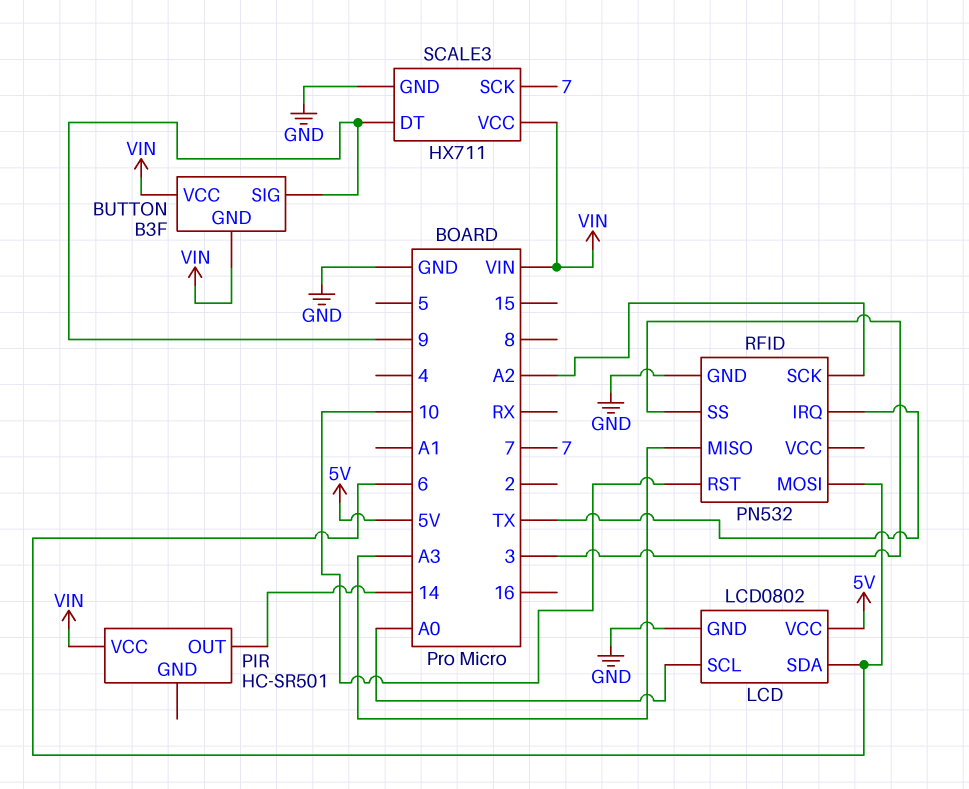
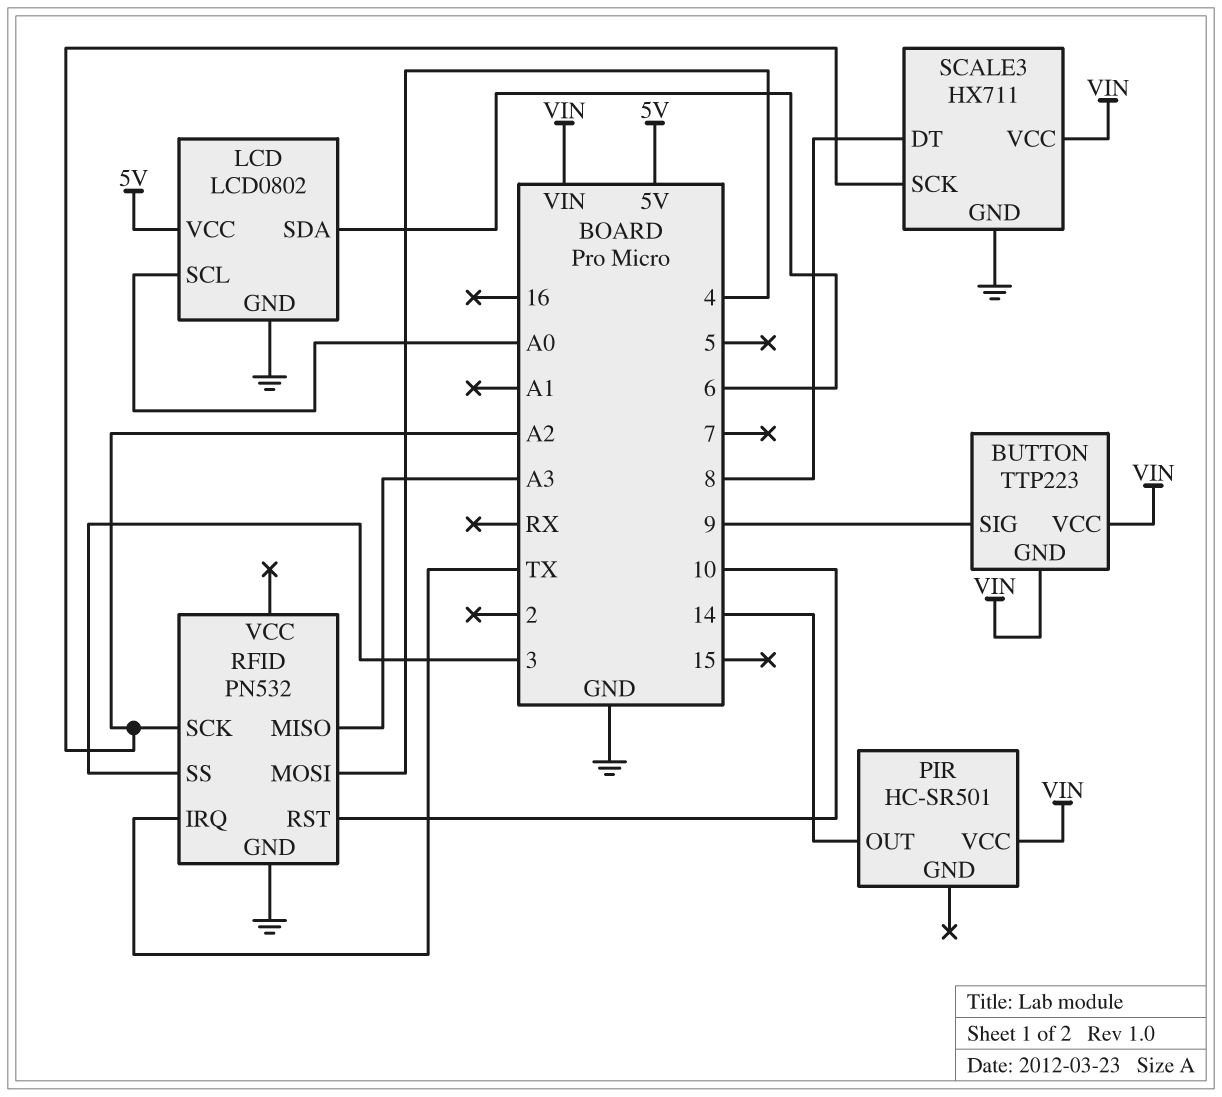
BUTTON: B3F -> TTP223
RFID pin MOSI: 6 -> 4
SCALE3 pin DT: 9 -> 8
SCALE3 pin SCK: 7 -> A2

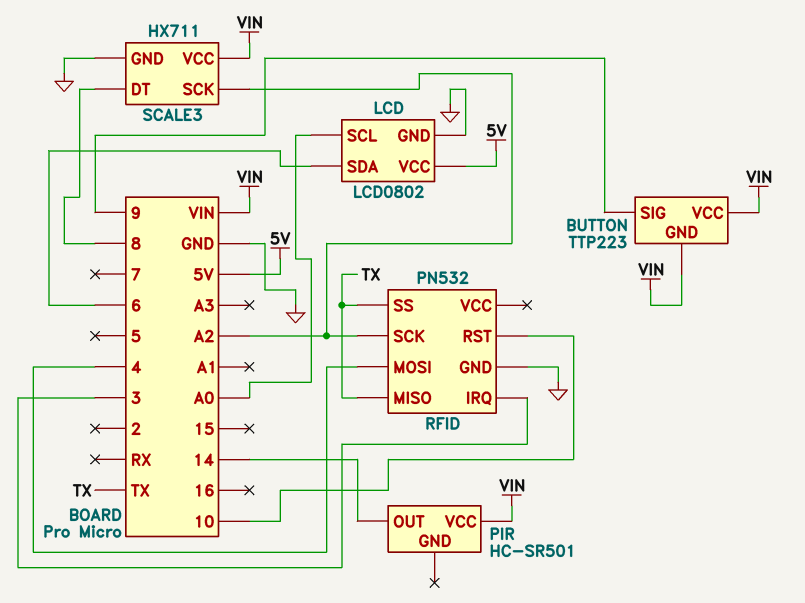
RFID pin IRQ: TX -> 3
RFID pin MISO: A3 -> TX
RFID pin SS: 3 -> TX

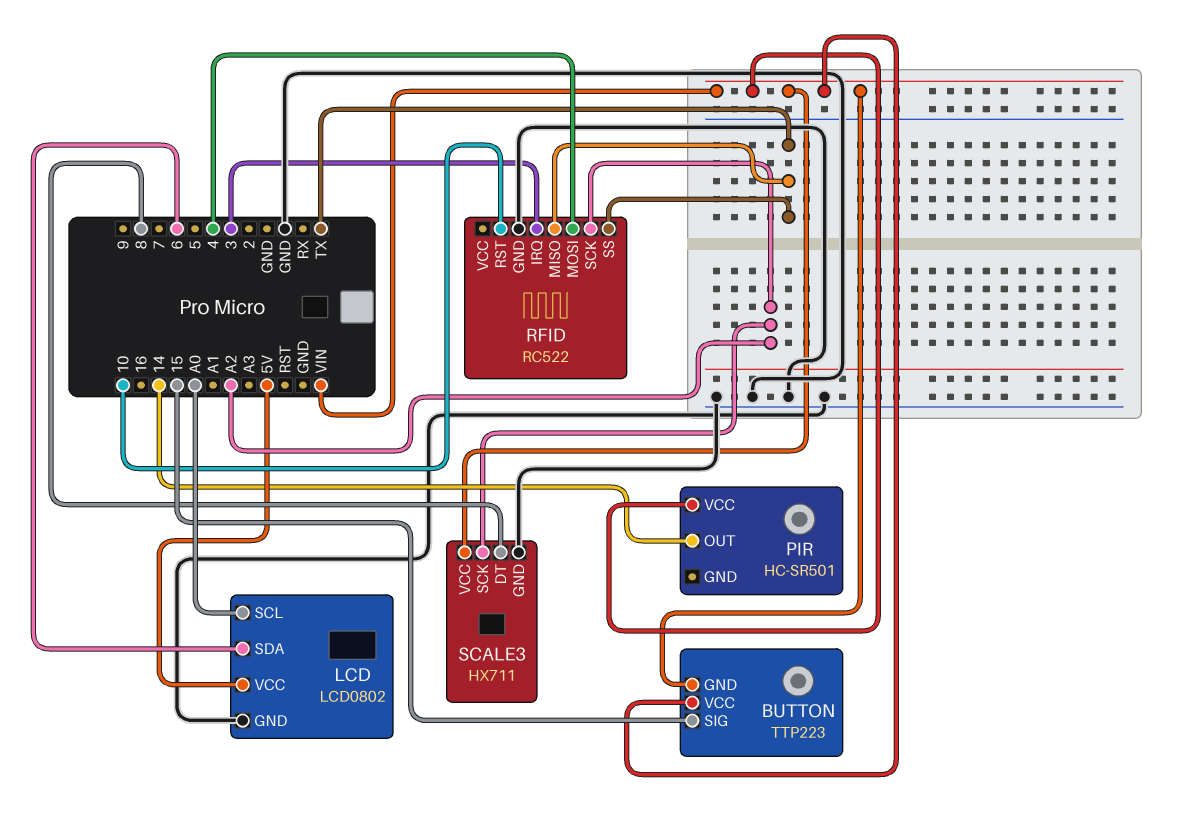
BUTTON pin SIG: 9 -> 15
RFID: PN532 -> RC522

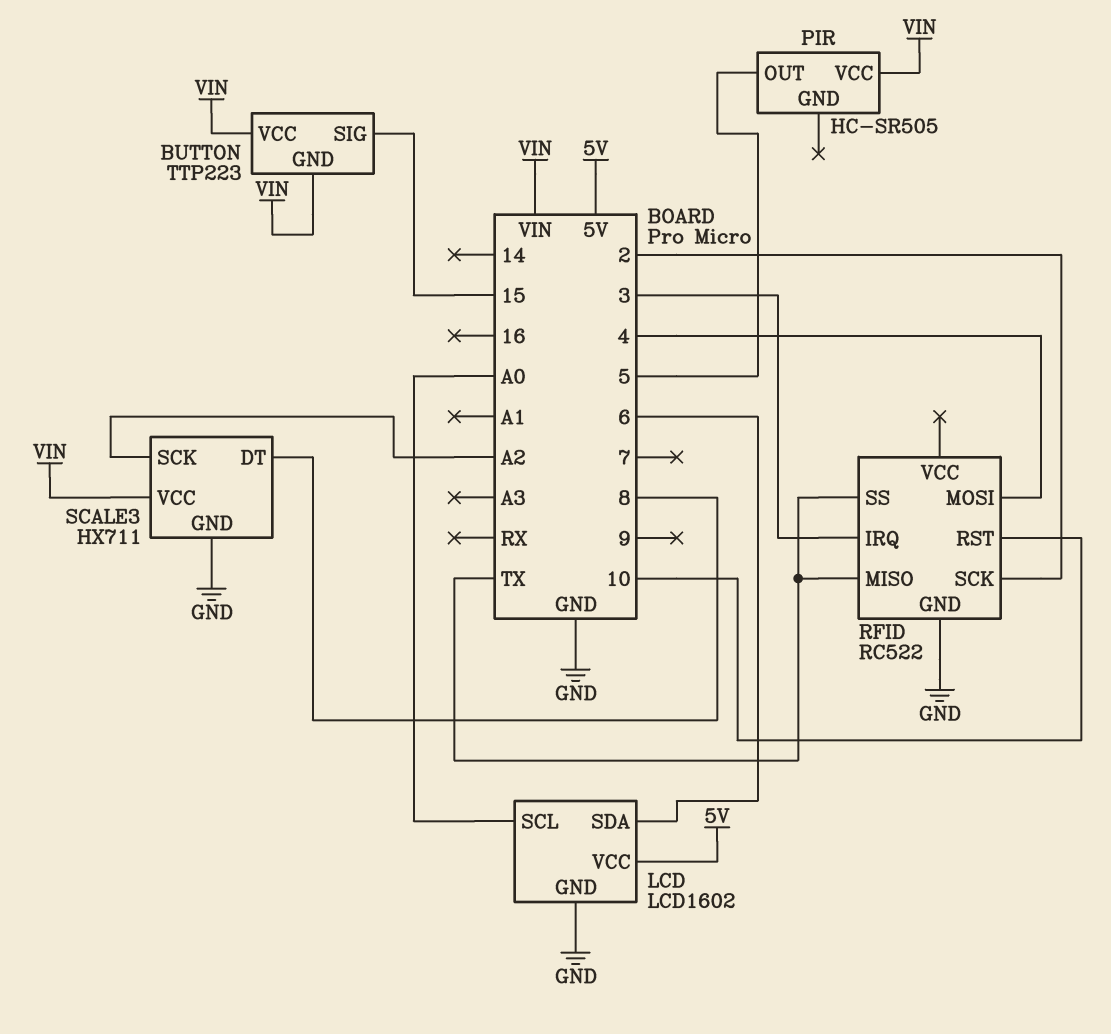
LCD: LCD0802 -> LCD1602
PIR: HC-SR501 -> HC-SR505
PIR pin OUT: 14 -> 5
RFID pin SCK: A2 -> 2

